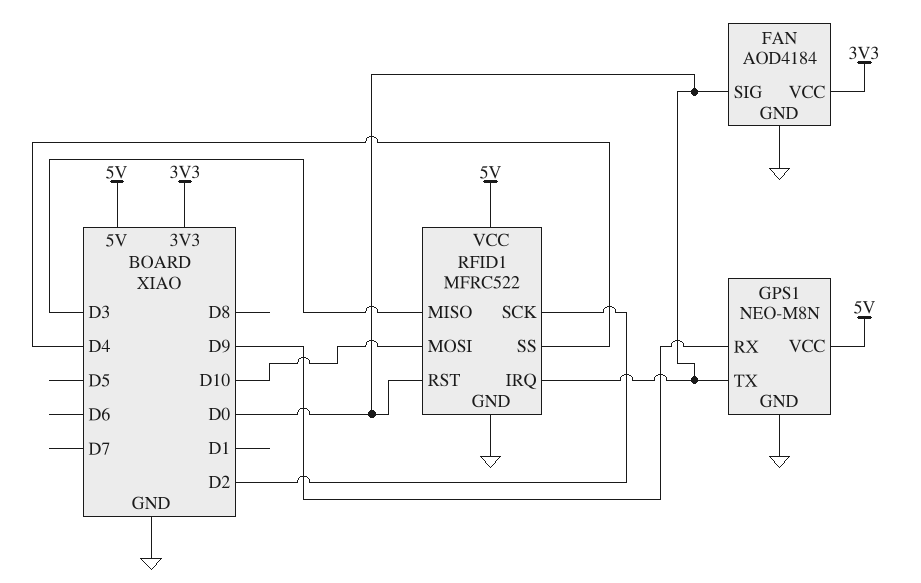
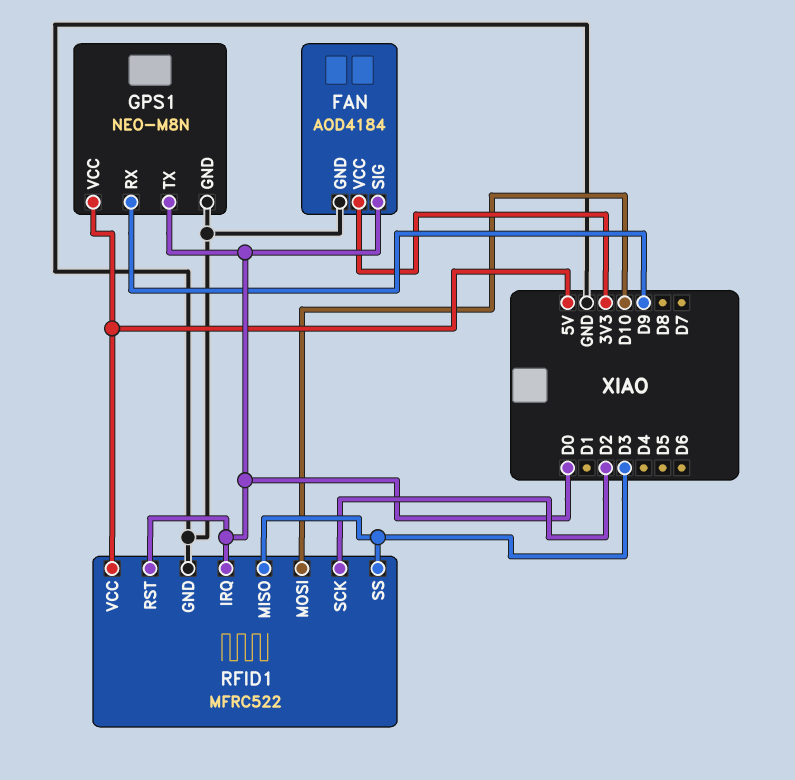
RFID1 pin SS: D4 -> D3

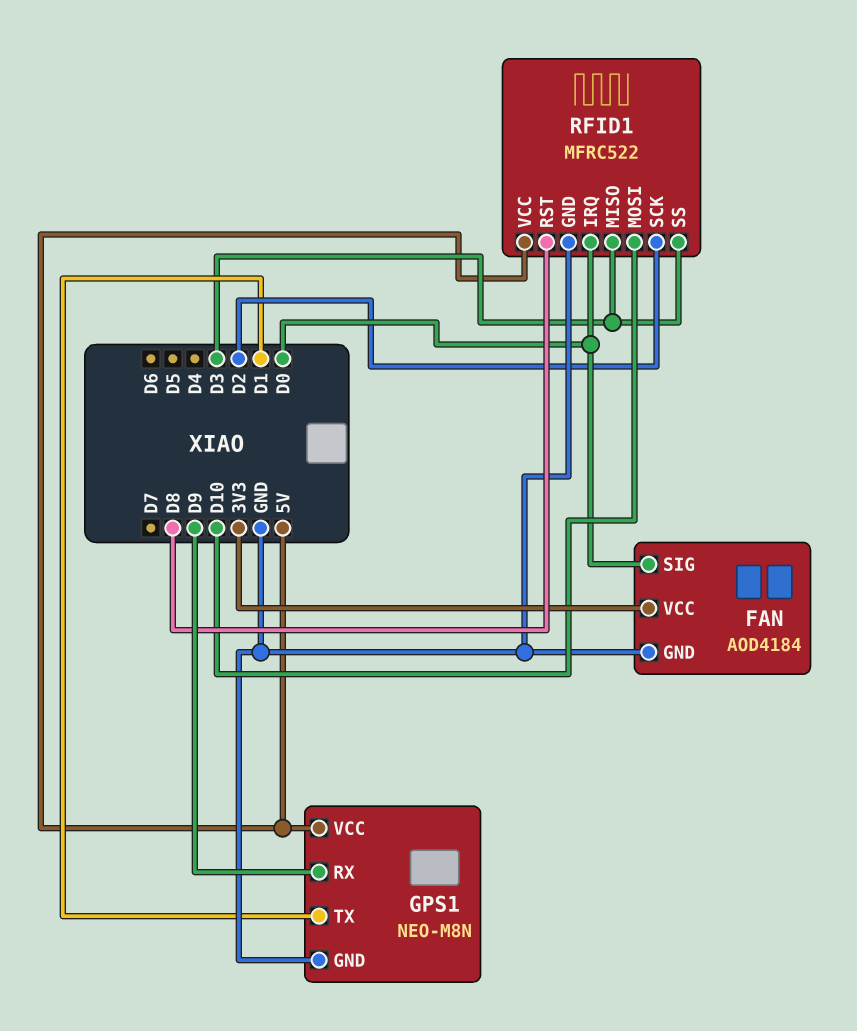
GPS1 pin TX: D0 -> D1
RFID1 pin RST: D0 -> D8

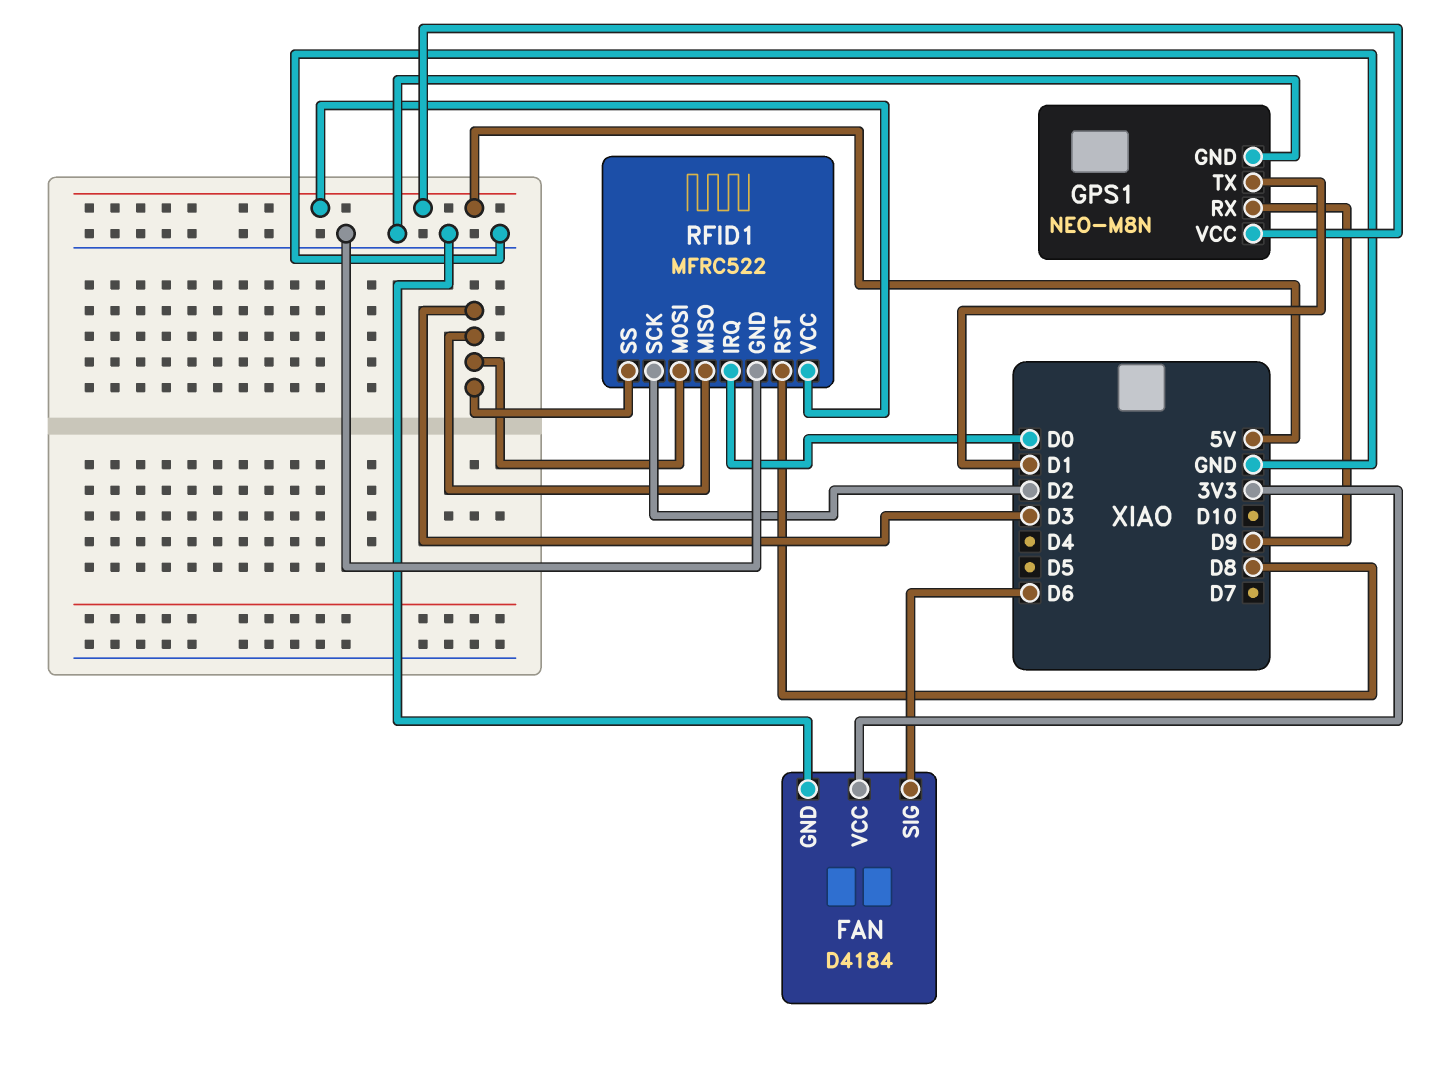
FAN: AOD4184 -> D4184
FAN pin SIG: D0 -> D6
RFID1 pin MOSI: D10 -> D3

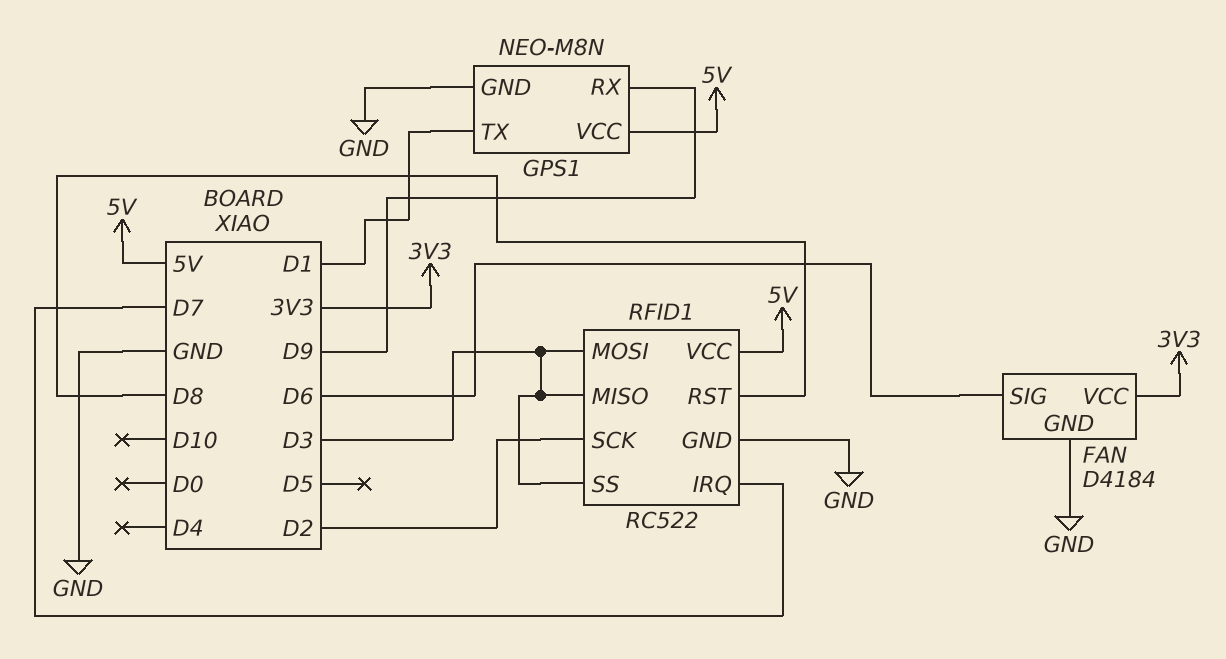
RFID1: MFRC522 -> RC522
RFID1 pin IRQ: D0 -> D7

